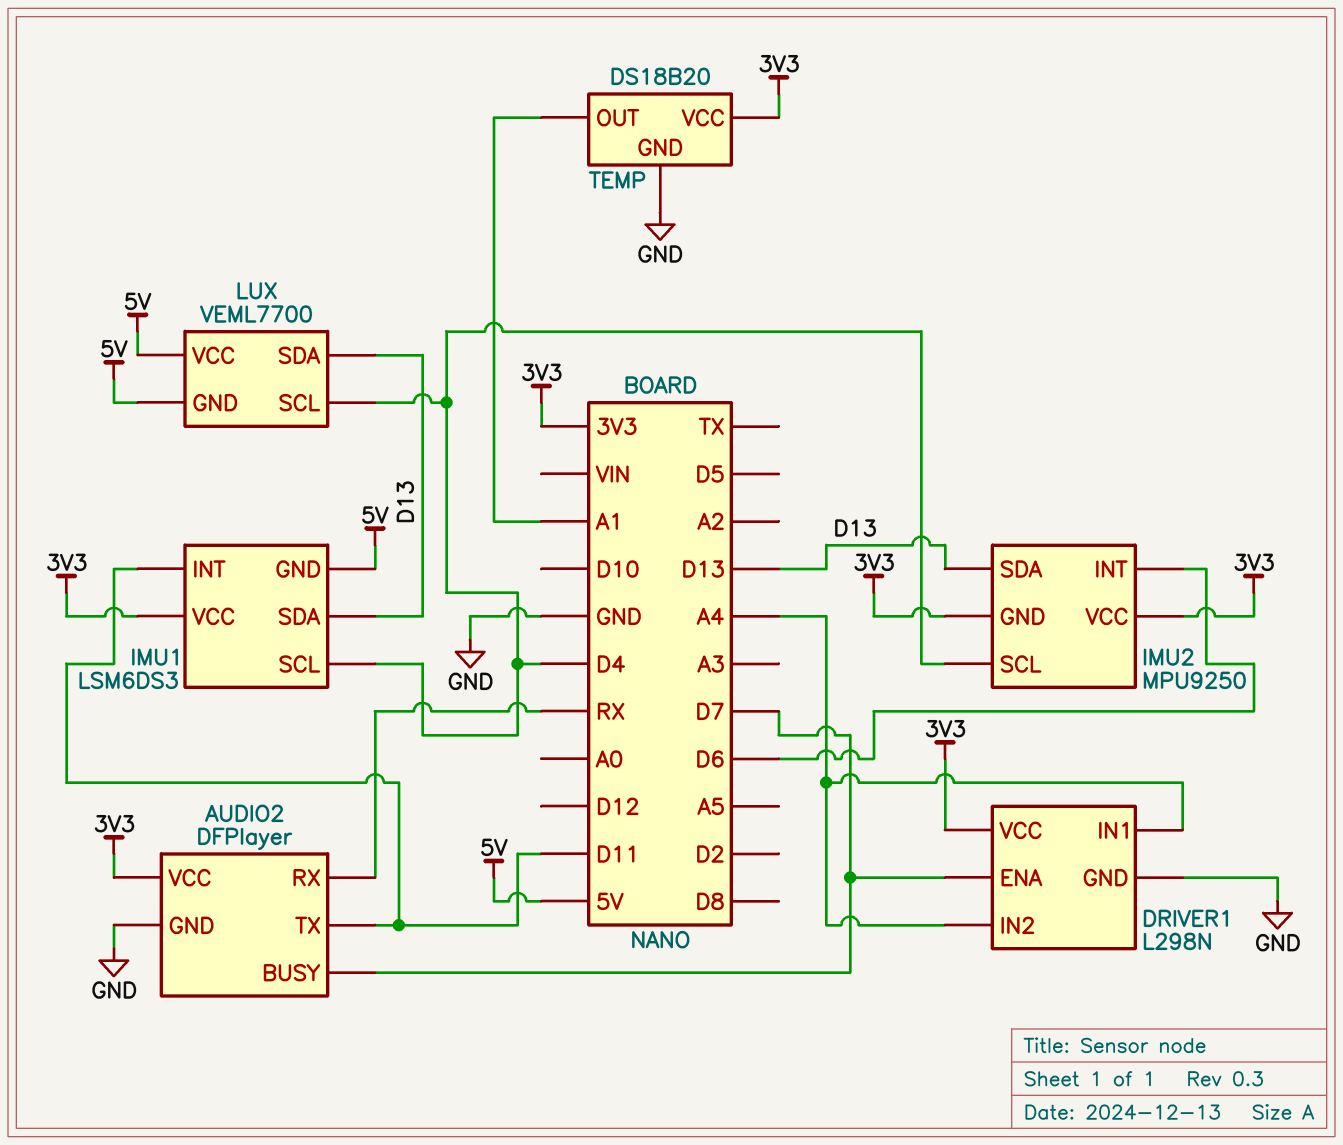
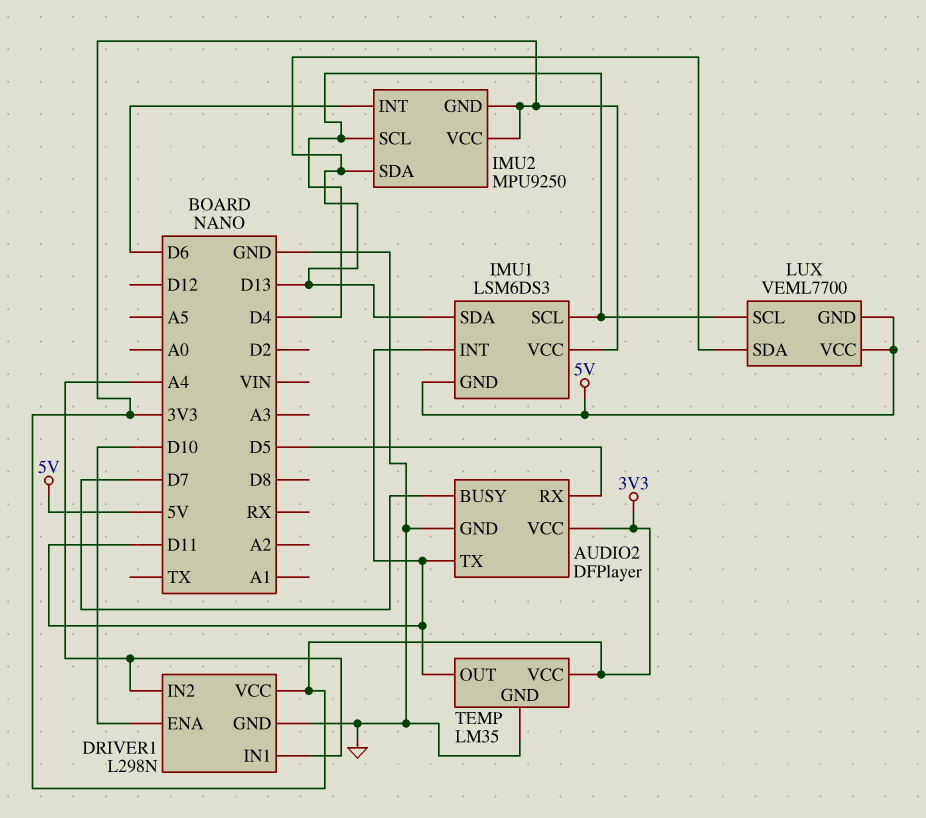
AUDIO2 pin RX: RX -> D5
DRIVER1 pin ENA: D7 -> D10
TEMP: DS18B20 -> LM35
TEMP pin OUT: A1 -> D11

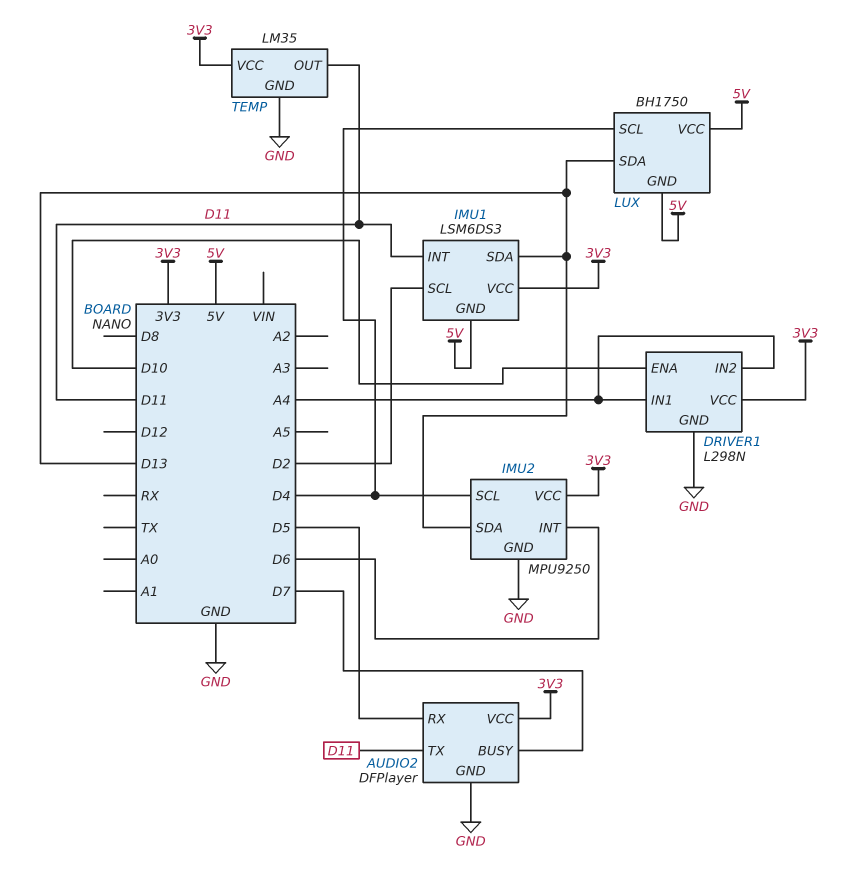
IMU1 pin SCL: D4 -> D2
IMU2 pin GND: 3V3 -> GND
LUX: VEML7700 -> BH1750

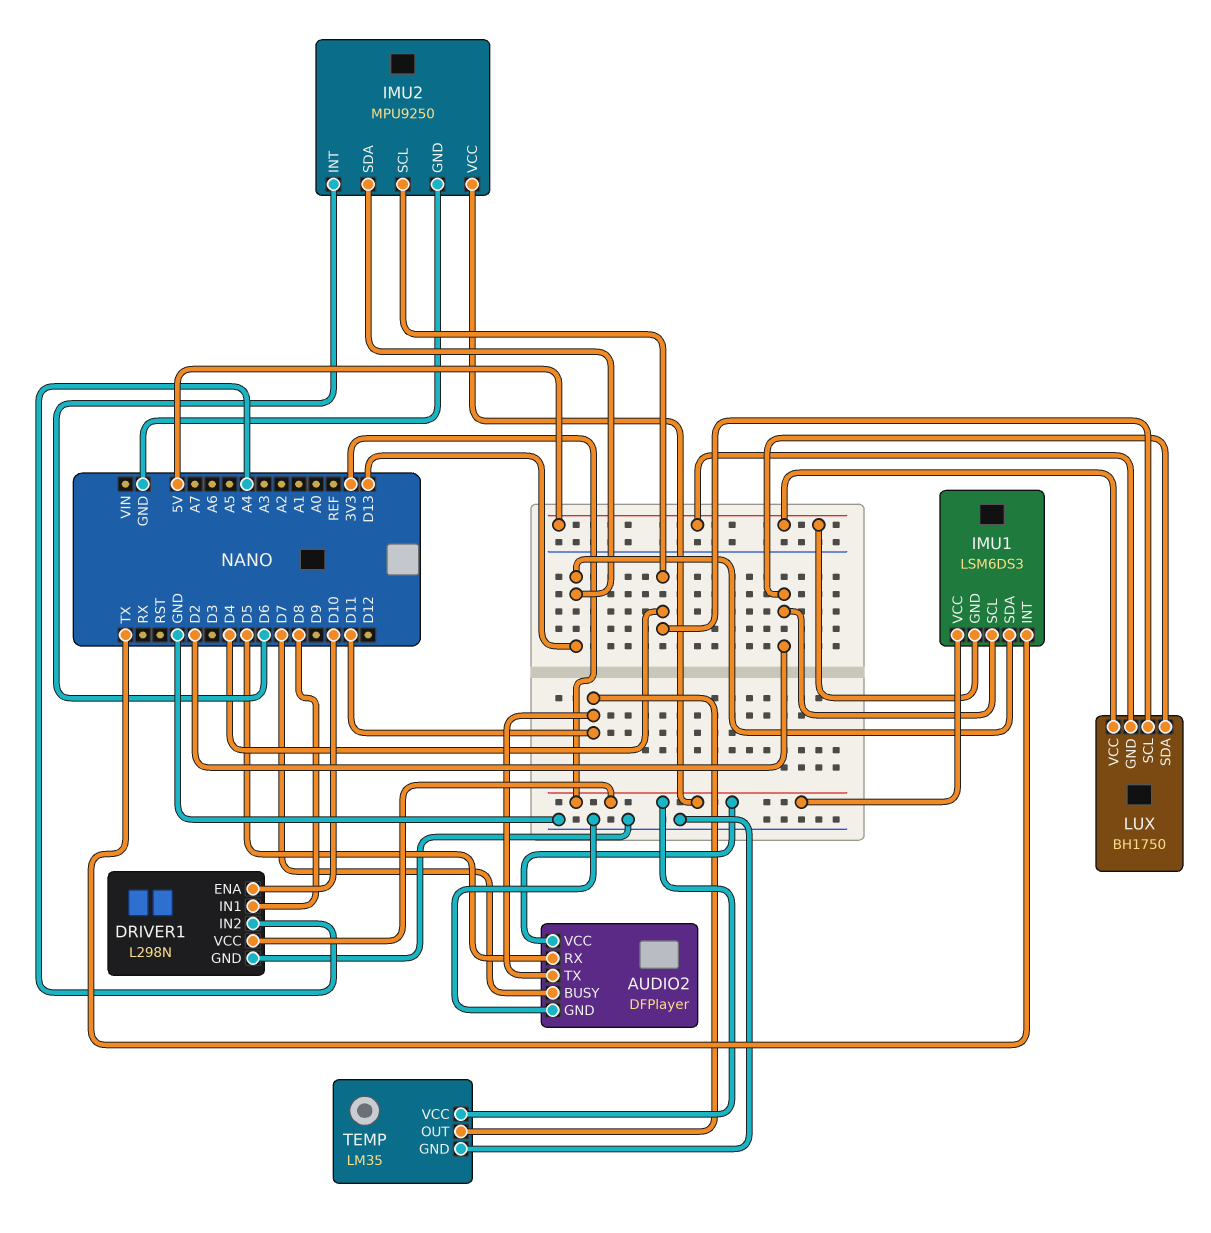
DRIVER1 pin IN1: A4 -> D8
IMU1 pin INT: D11 -> TX
LUX pin SDA: D13 -> D2

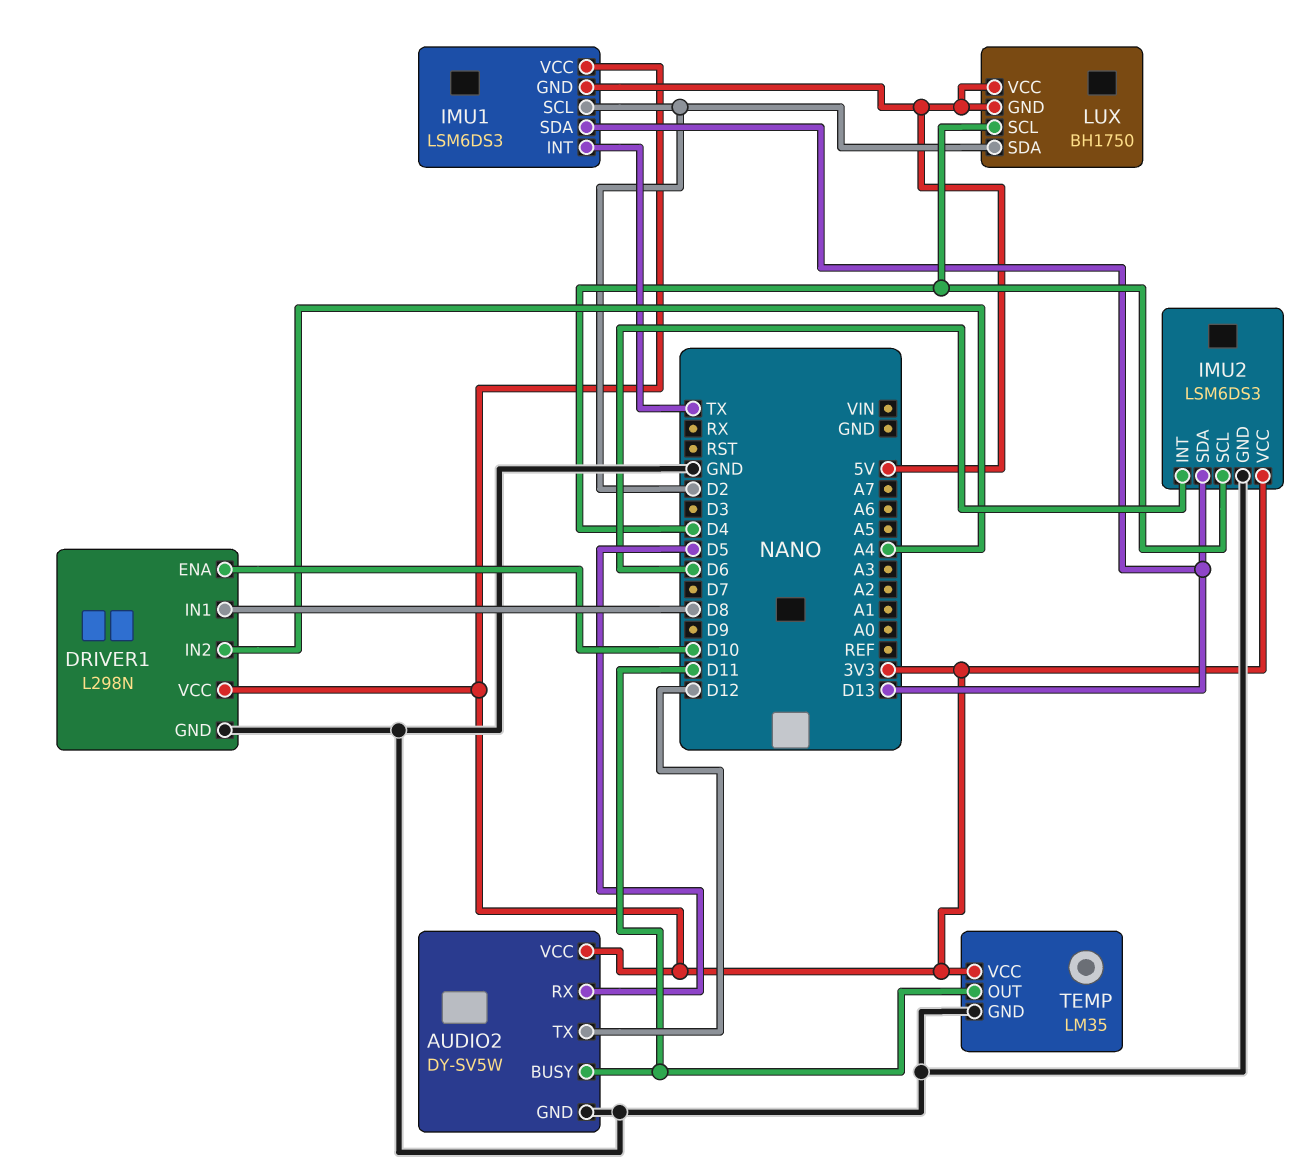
AUDIO2: DFPlayer -> DY-SV5W
AUDIO2 pin BUSY: D7 -> D11
AUDIO2 pin TX: D11 -> D12
IMU2: MPU9250 -> LSM6DS3

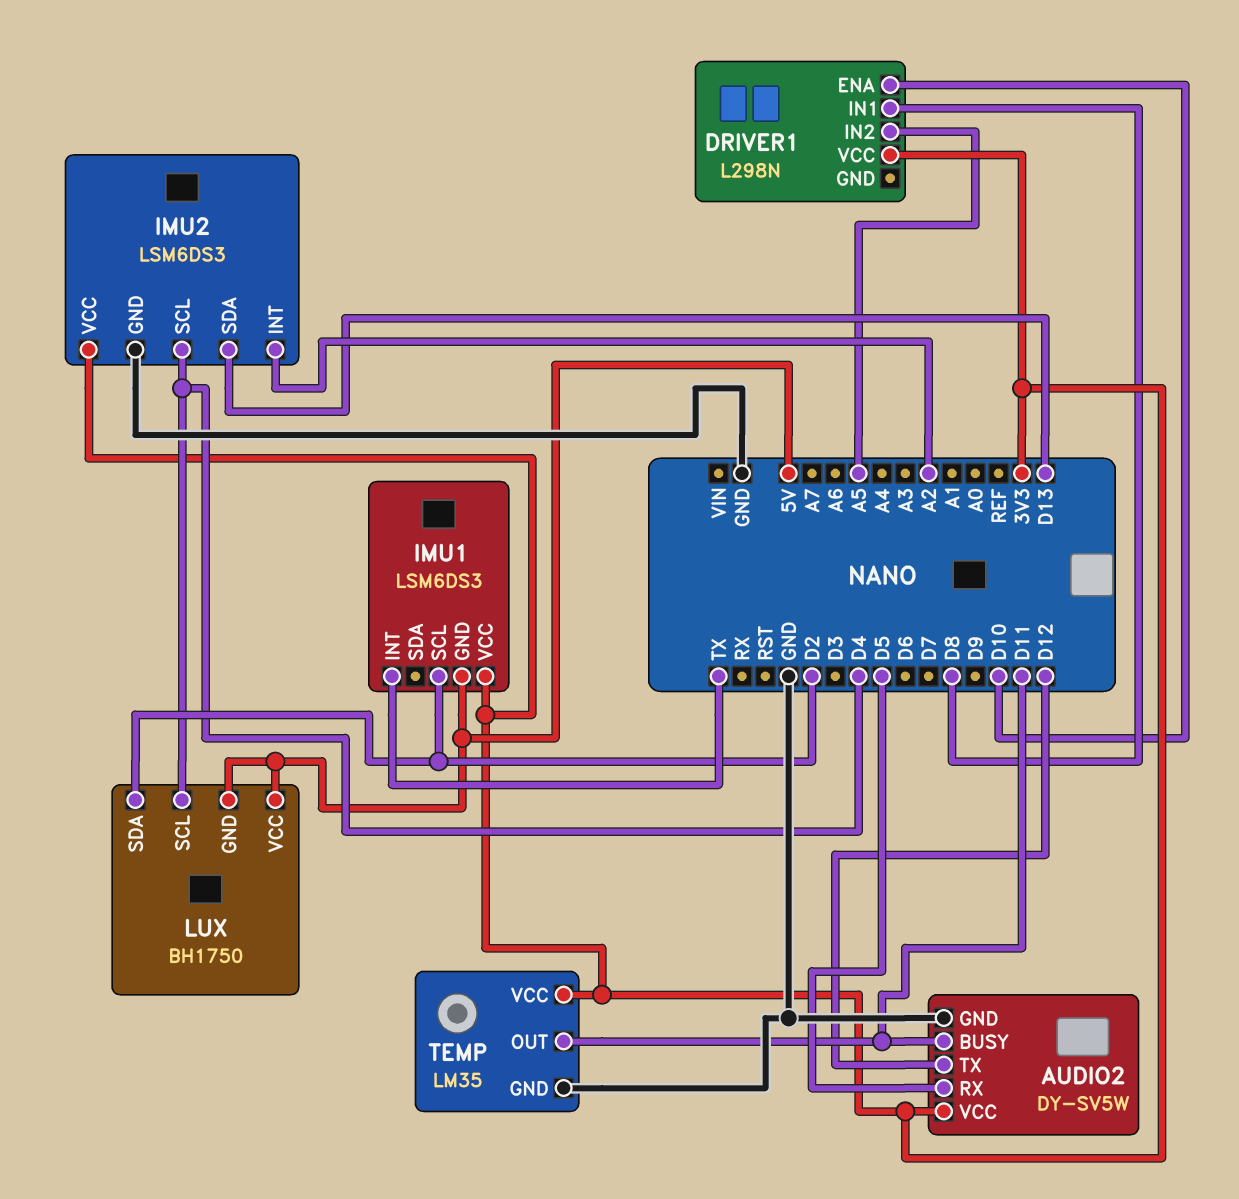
DRIVER1 pin GND: GND -> none
DRIVER1 pin IN2: A4 -> A5
IMU1 pin SDA: D13 -> none
IMU2 pin INT: D6 -> A2

